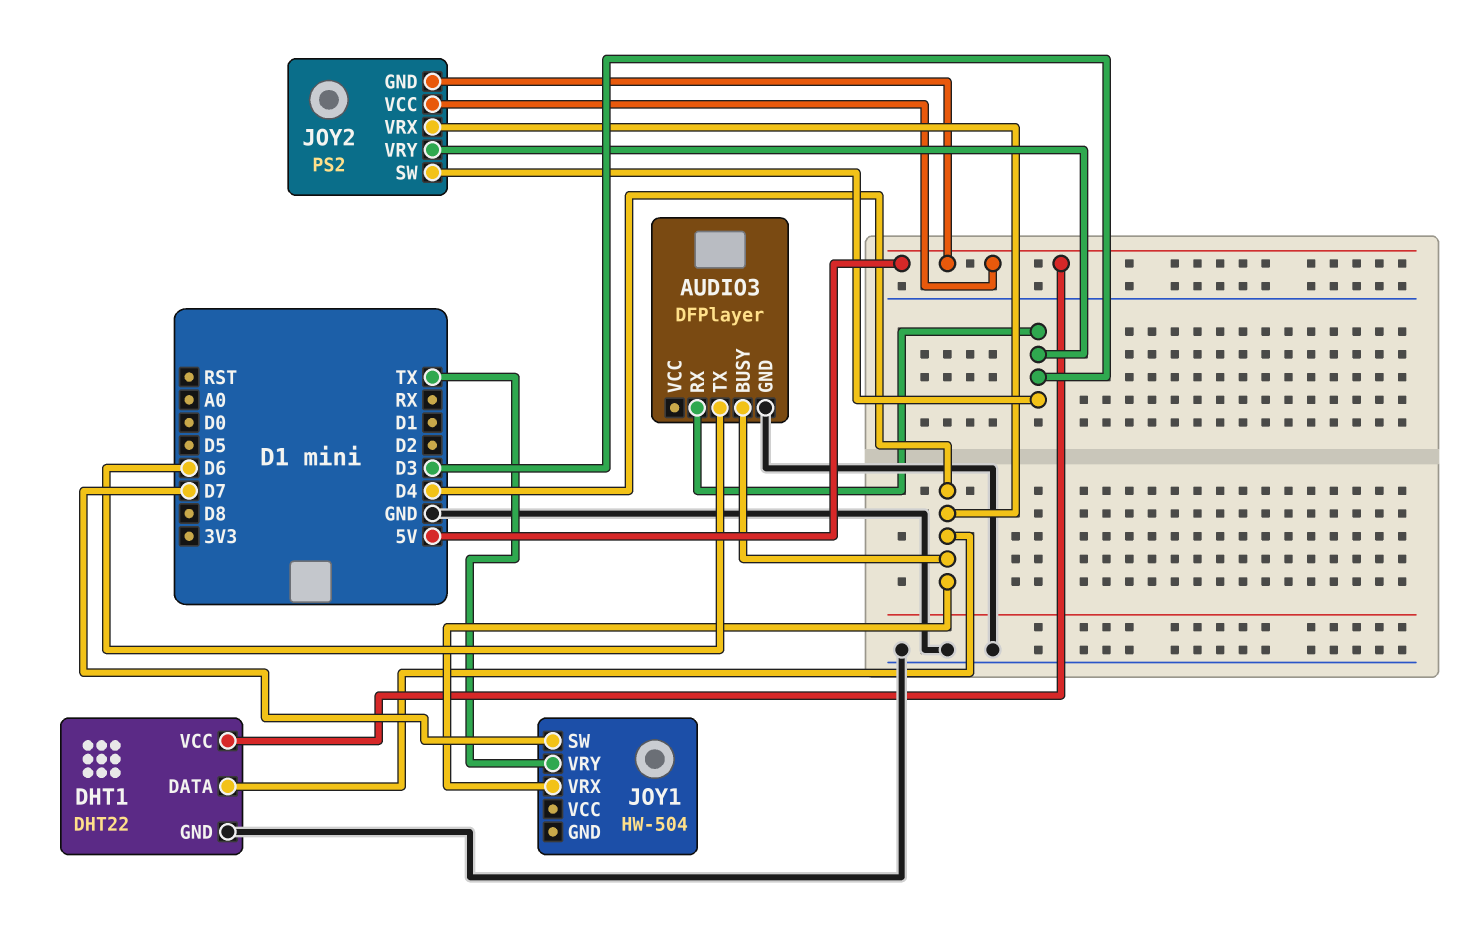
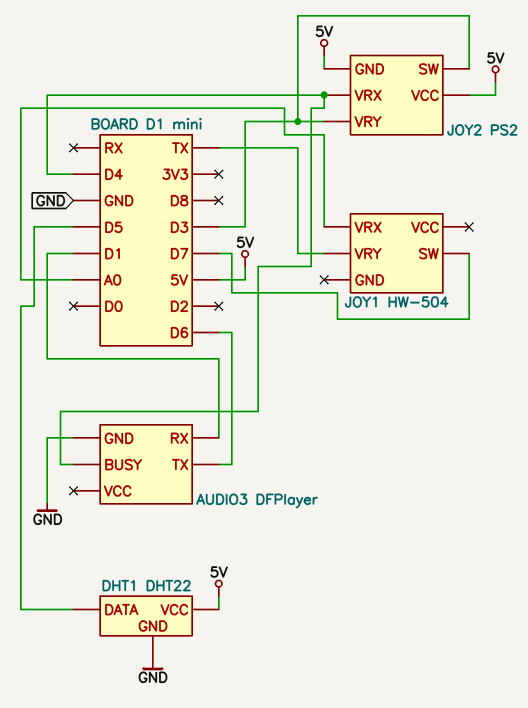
AUDIO3 pin RX: D3 -> D1
DHT1 pin DATA: D4 -> D5
JOY1 pin VRX: D4 -> A0

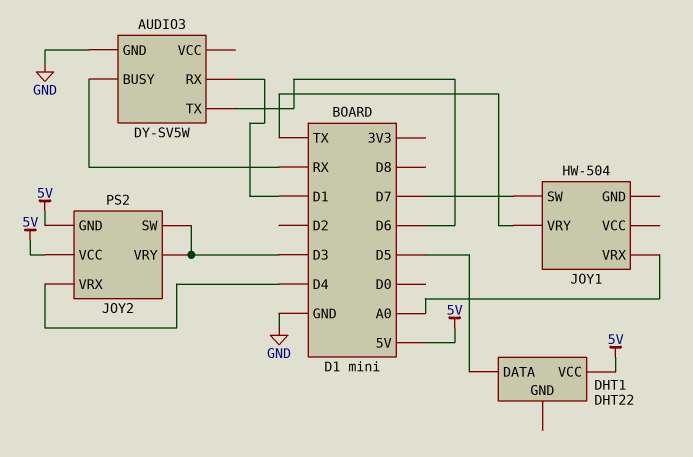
AUDIO3: DFPlayer -> DY-SV5W
AUDIO3 pin BUSY: D4 -> RX
DHT1 pin GND: GND -> none

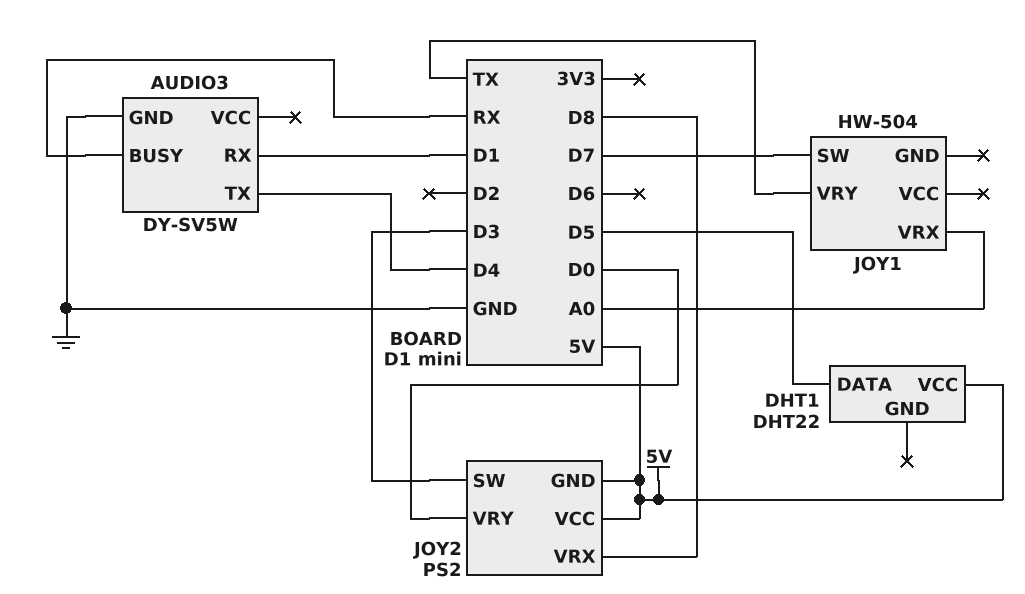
AUDIO3 pin TX: D6 -> D4
JOY2 pin VRX: D4 -> D8
JOY2 pin VRY: D3 -> D0

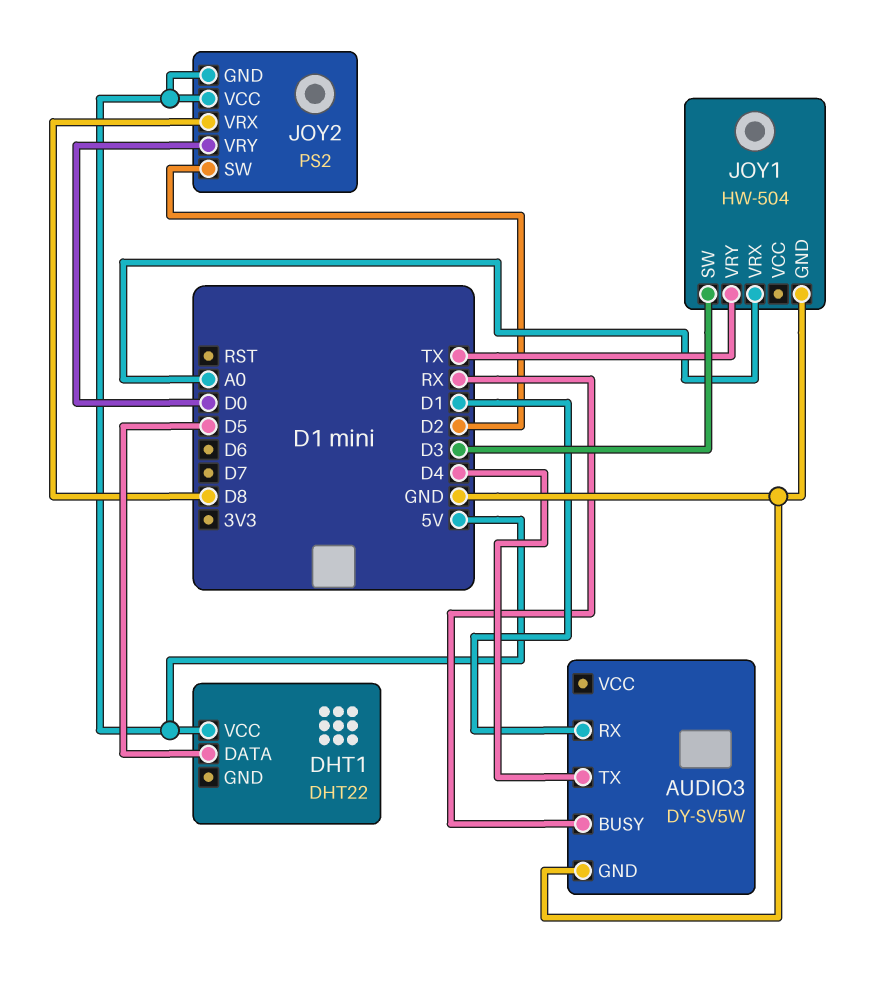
JOY1 pin GND: none -> GND
JOY1 pin SW: D7 -> D3
JOY2 pin SW: D3 -> D2

